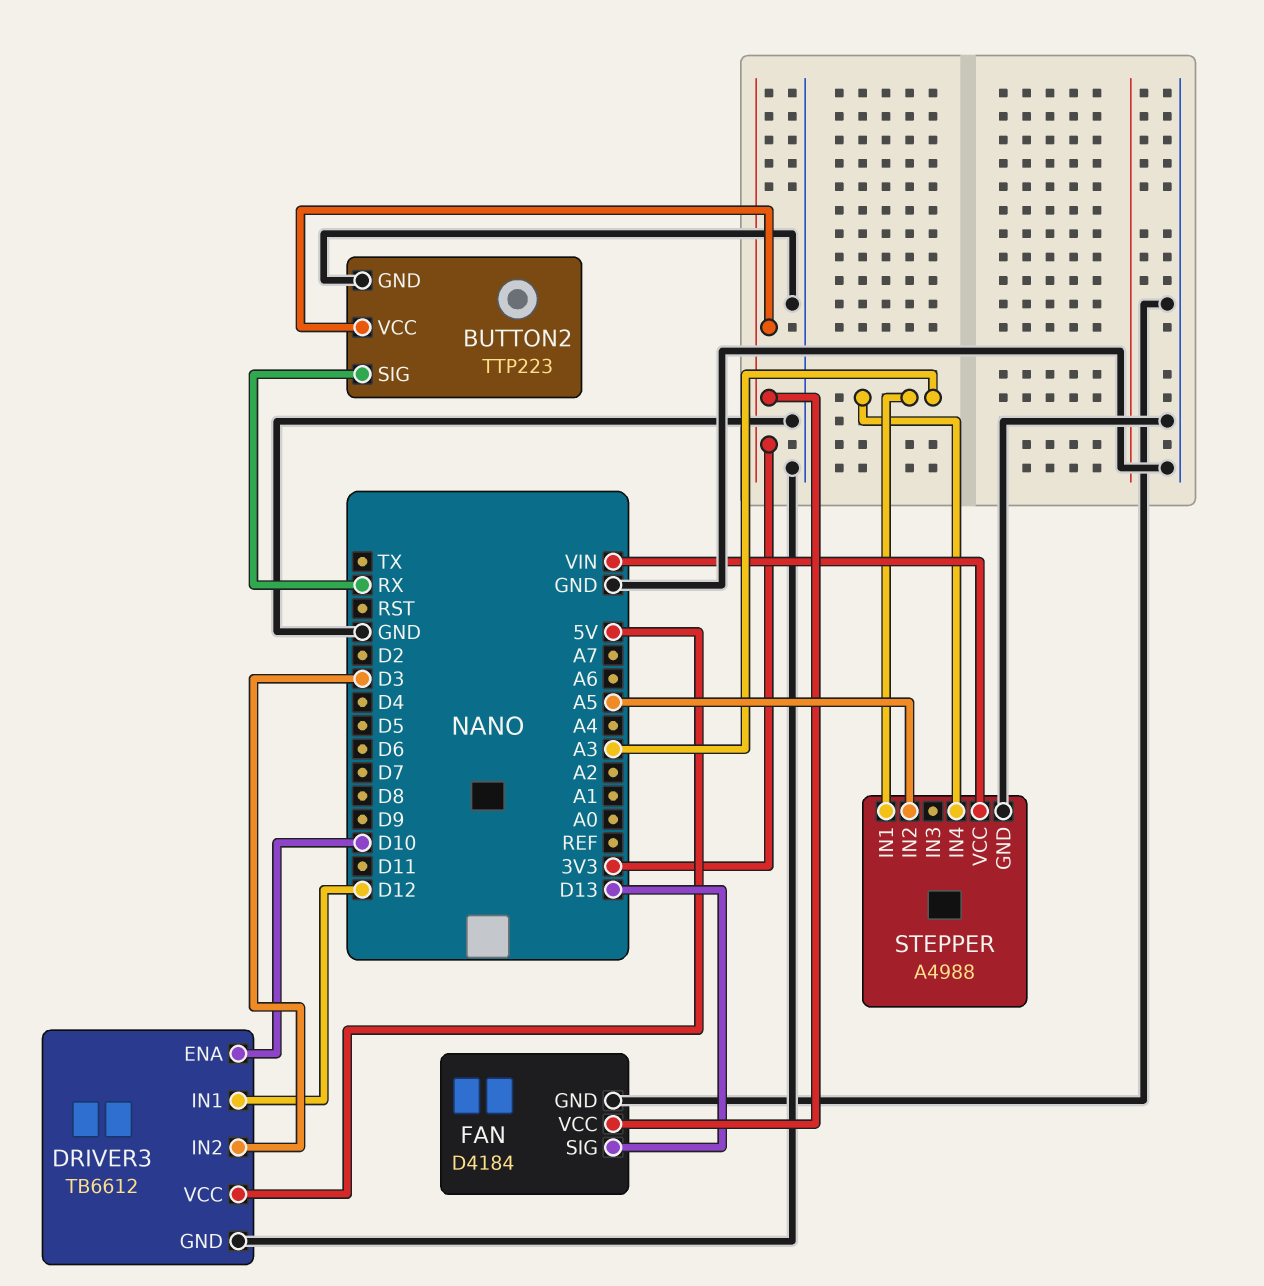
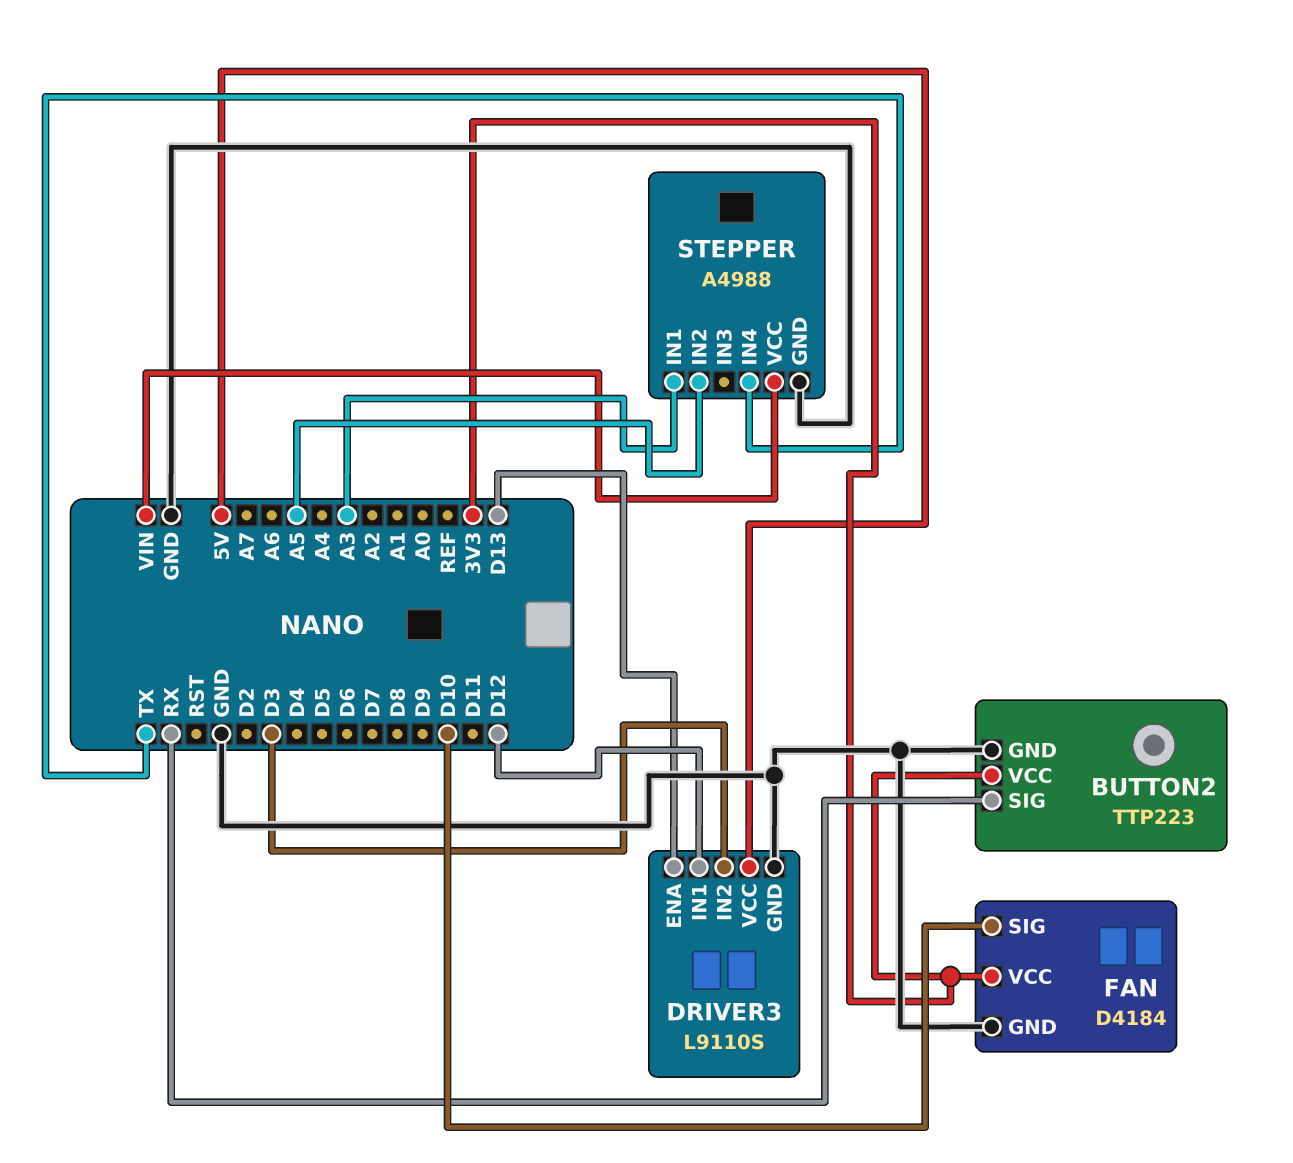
DRIVER3: TB6612 -> L9110S
DRIVER3 pin ENA: D10 -> D13
FAN pin SIG: D13 -> D10
STEPPER pin IN4: A3 -> TX

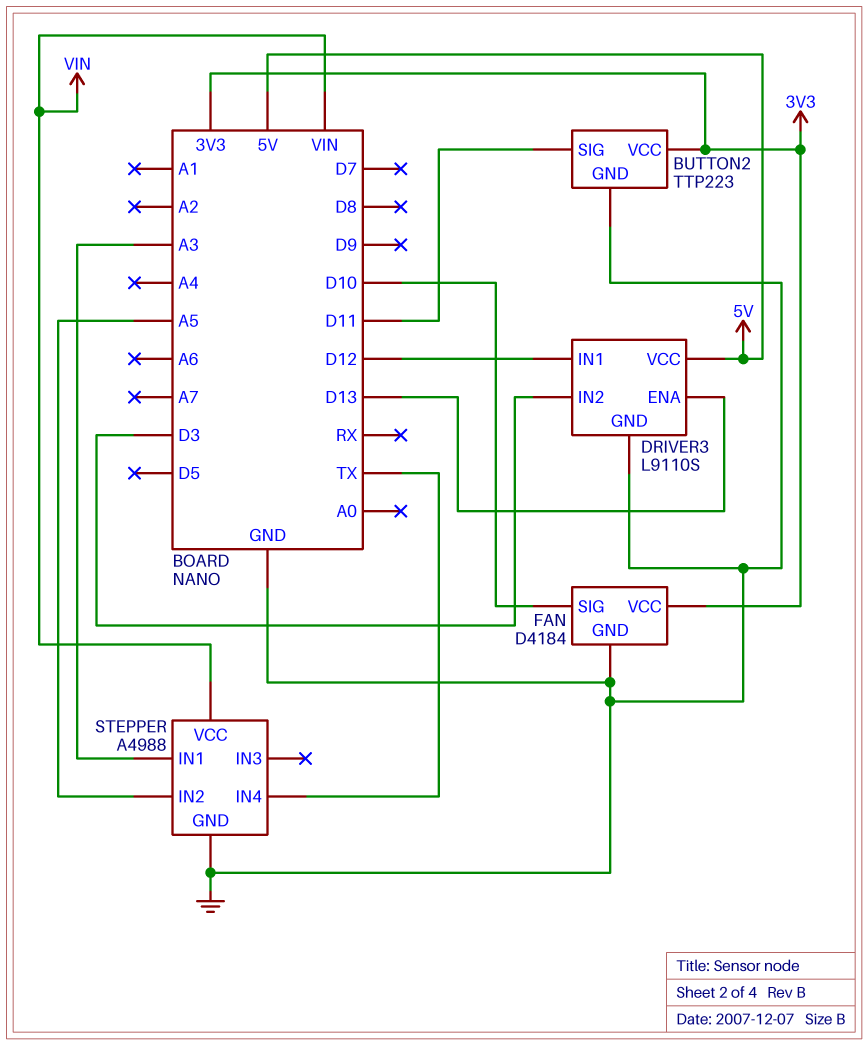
BUTTON2 pin SIG: RX -> D11

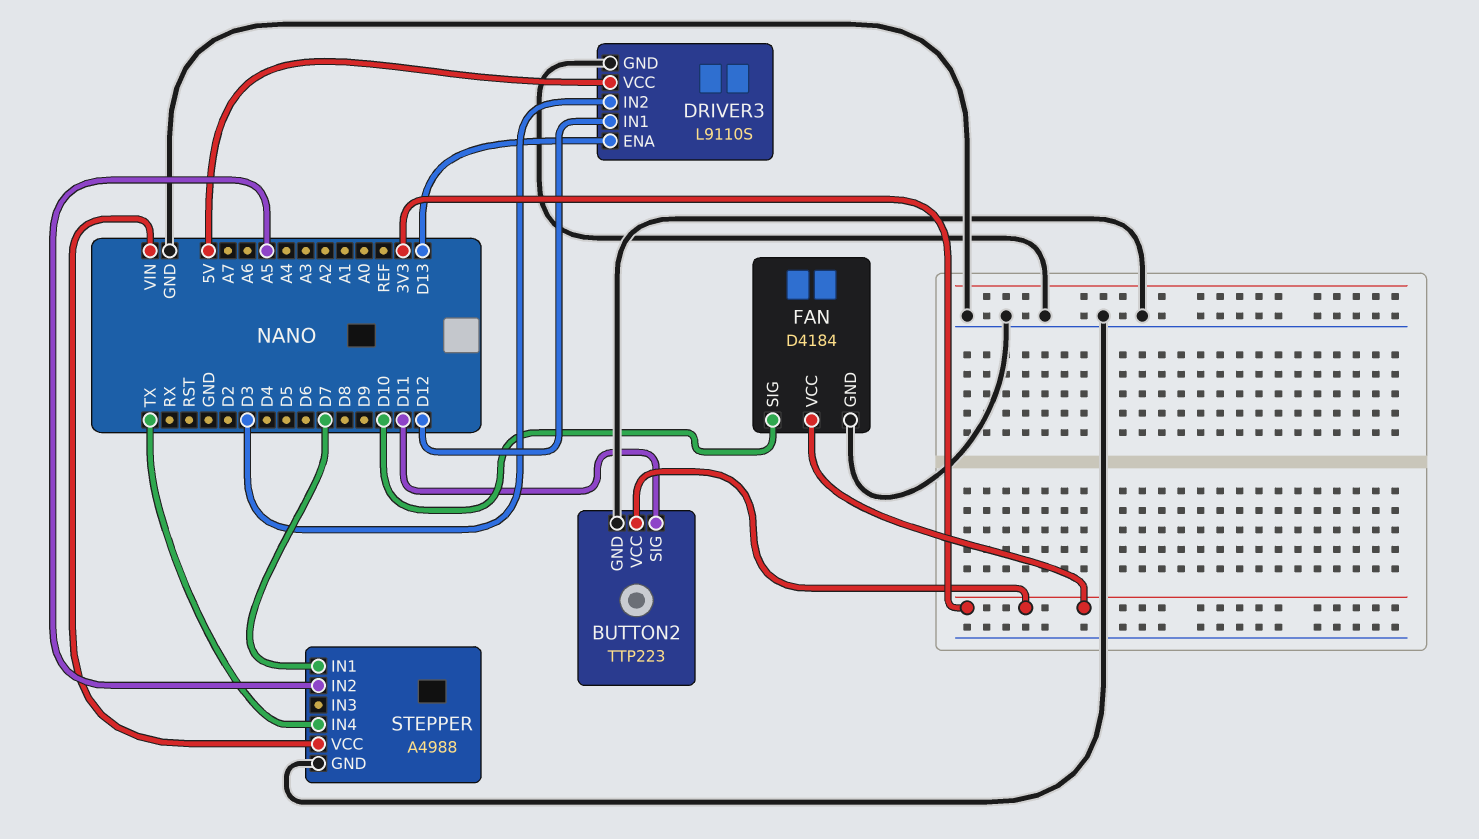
STEPPER pin IN1: A3 -> D7

